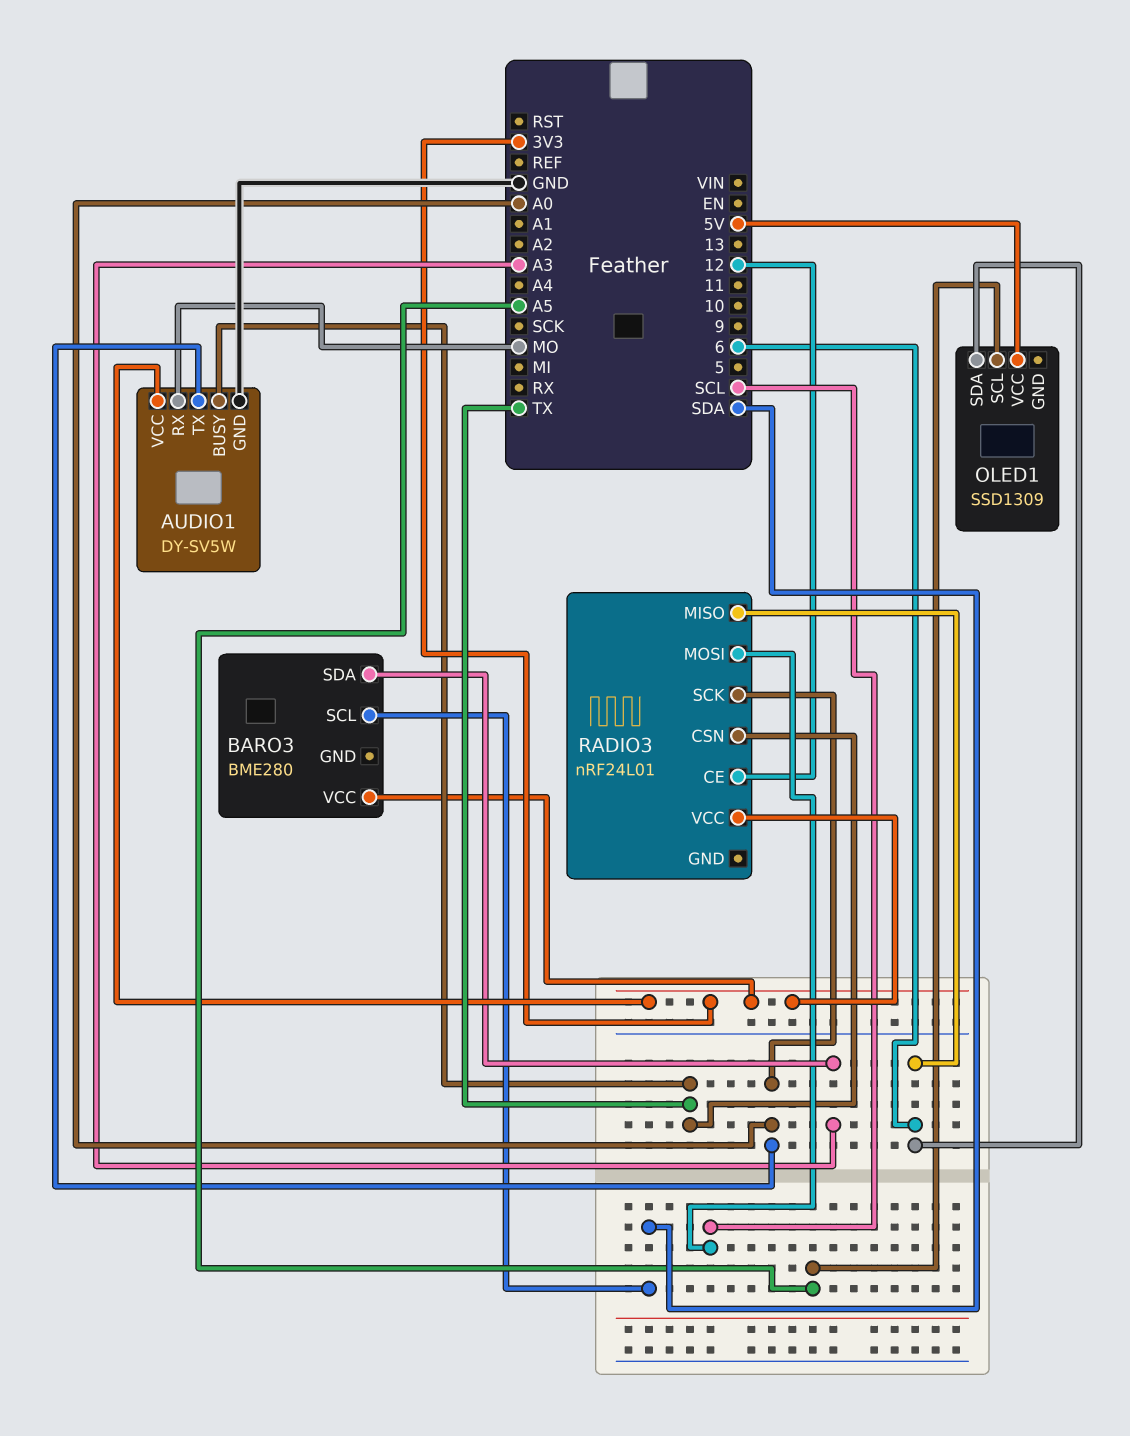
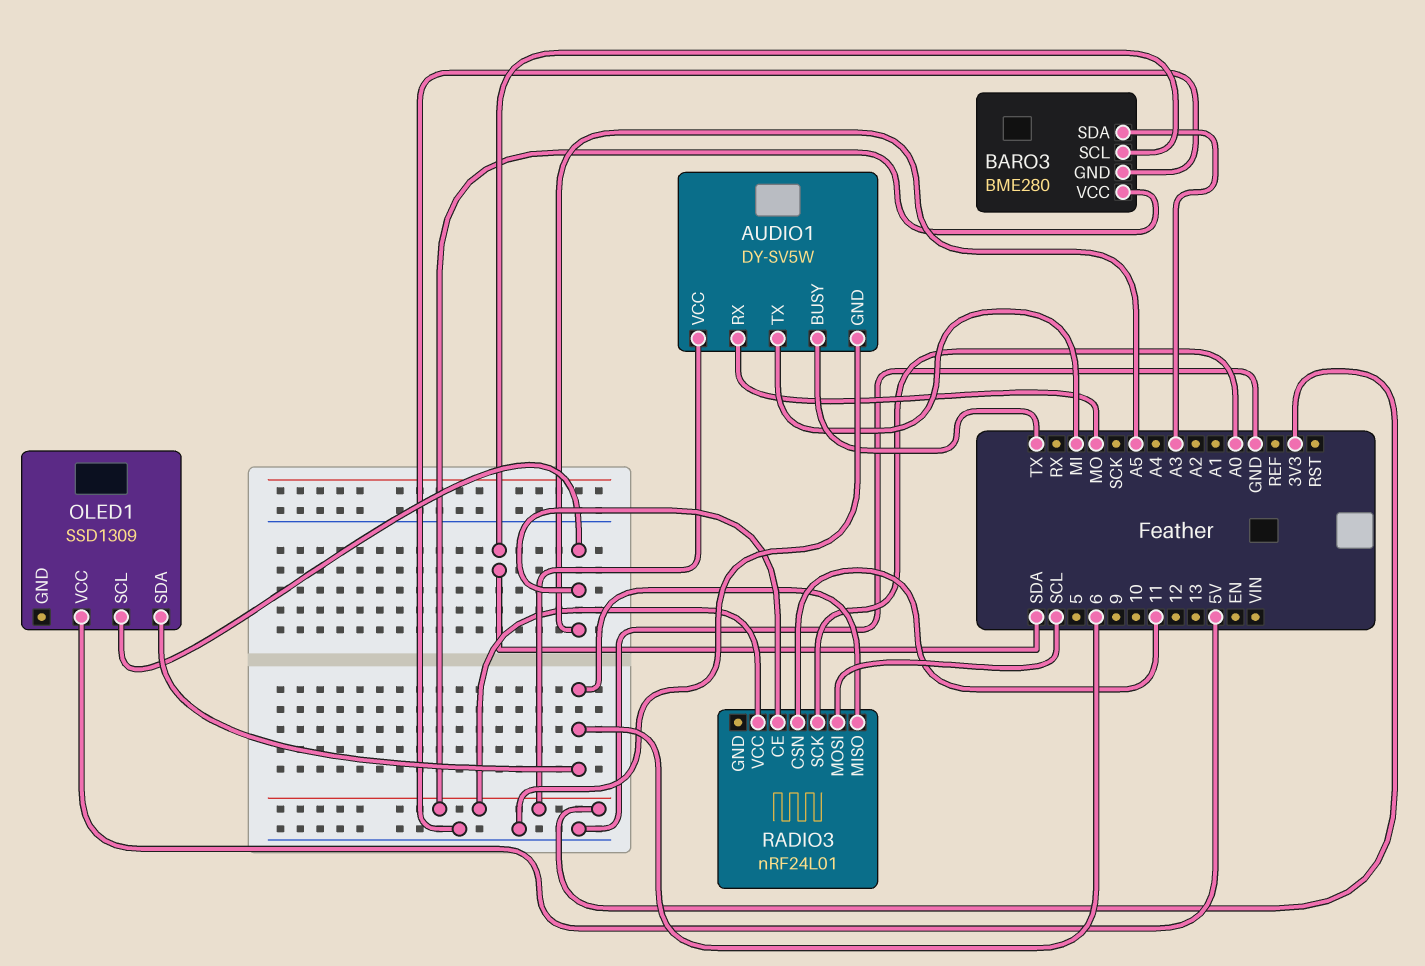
AUDIO1 pin TX: A0 -> MI
BARO3 pin GND: none -> GND
RADIO3 pin CE: 12 -> A5
RADIO3 pin CSN: TX -> 11

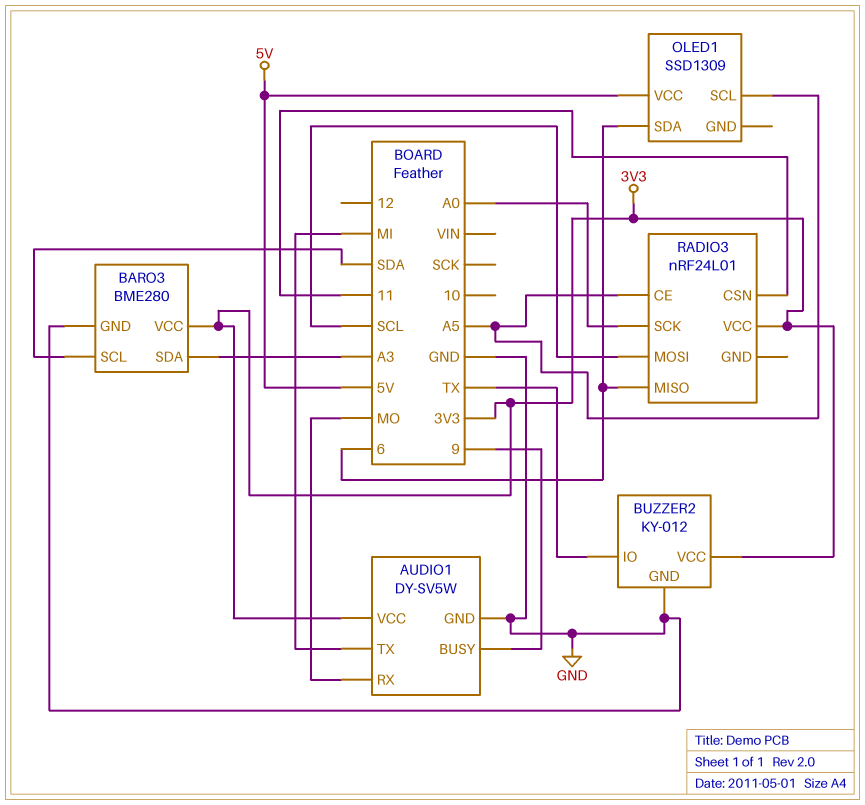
AUDIO1 pin BUSY: TX -> 9
BUZZER2: none -> KY-012
BUZZER2 pin GND: none -> GND
BUZZER2 pin IO: none -> TX
BUZZER2 pin VCC: none -> 3V3

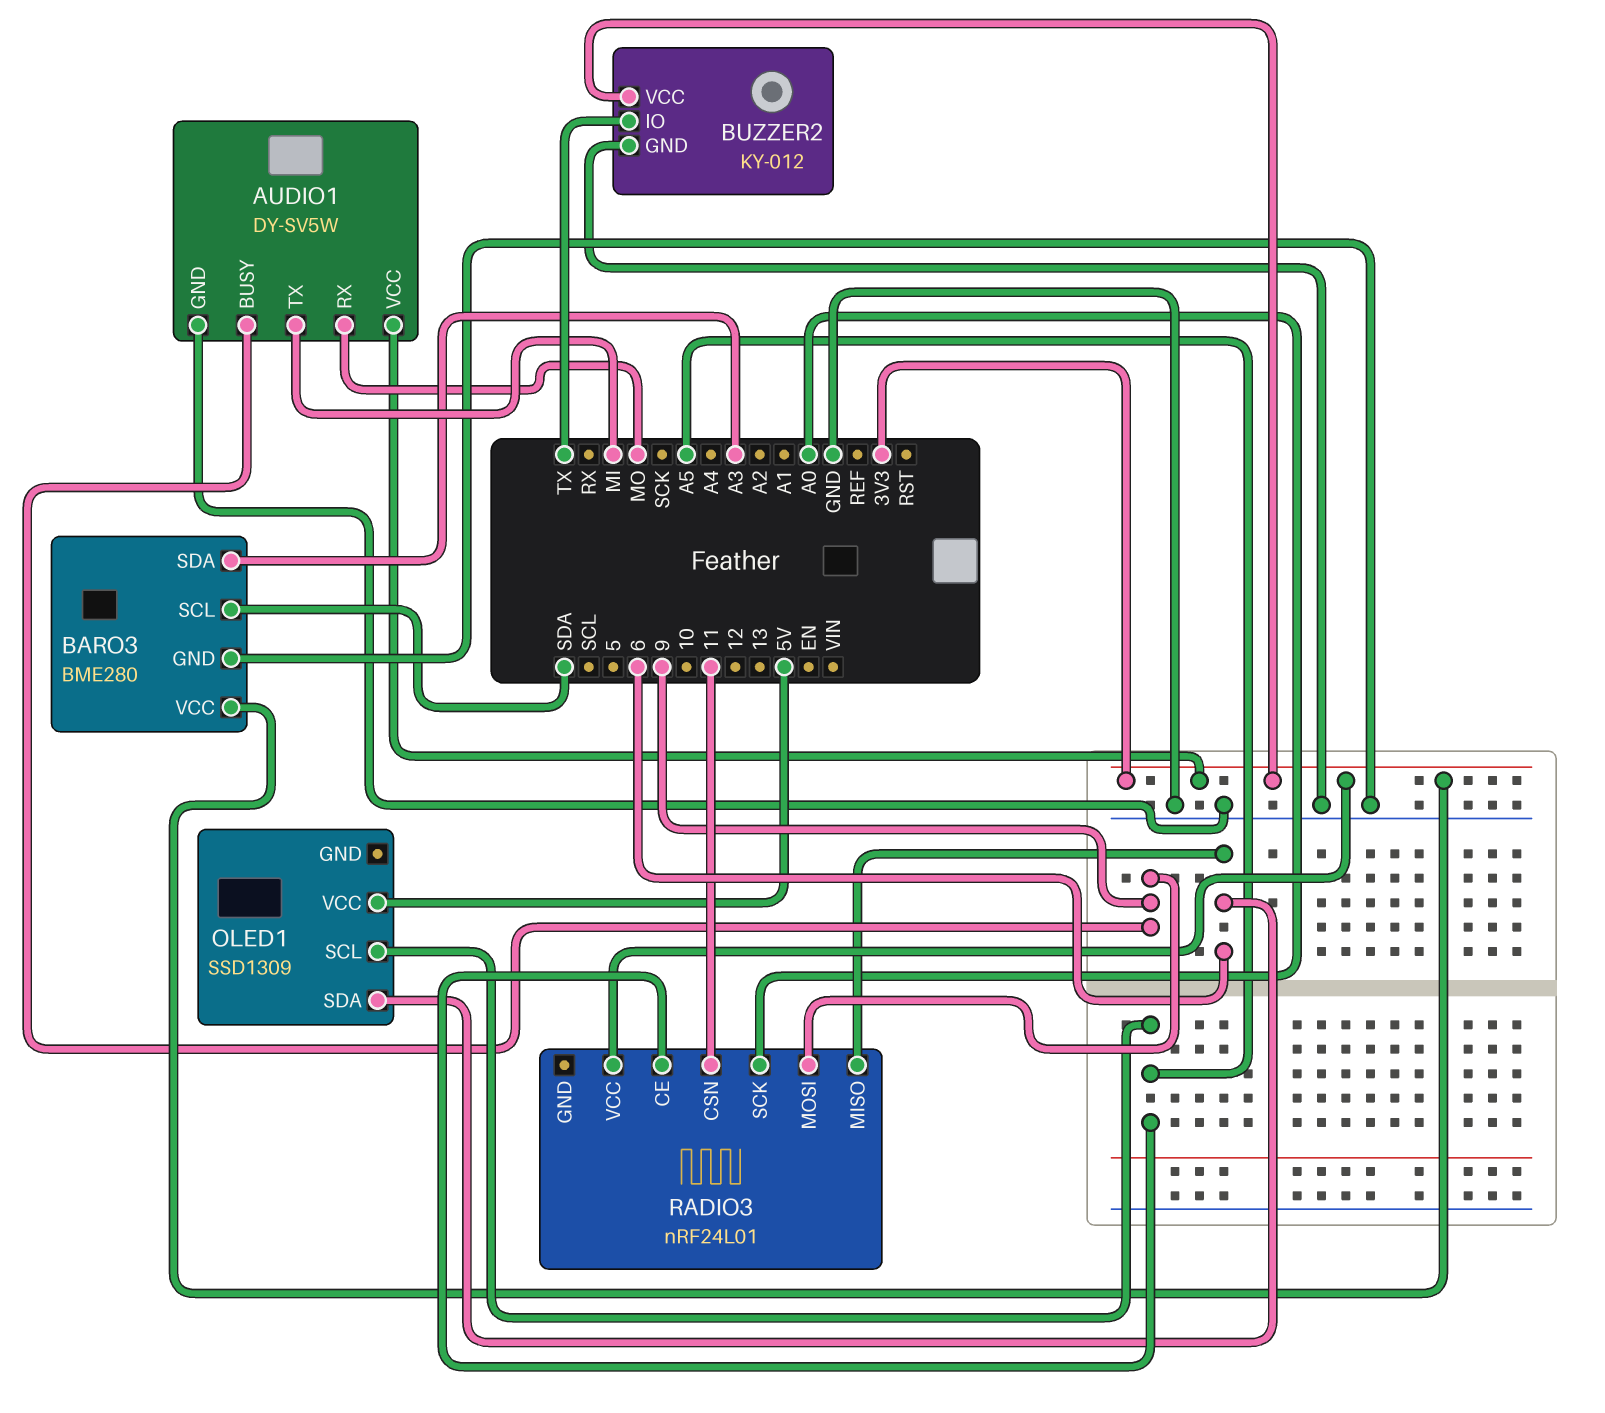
RADIO3 pin MOSI: SCL -> 9

